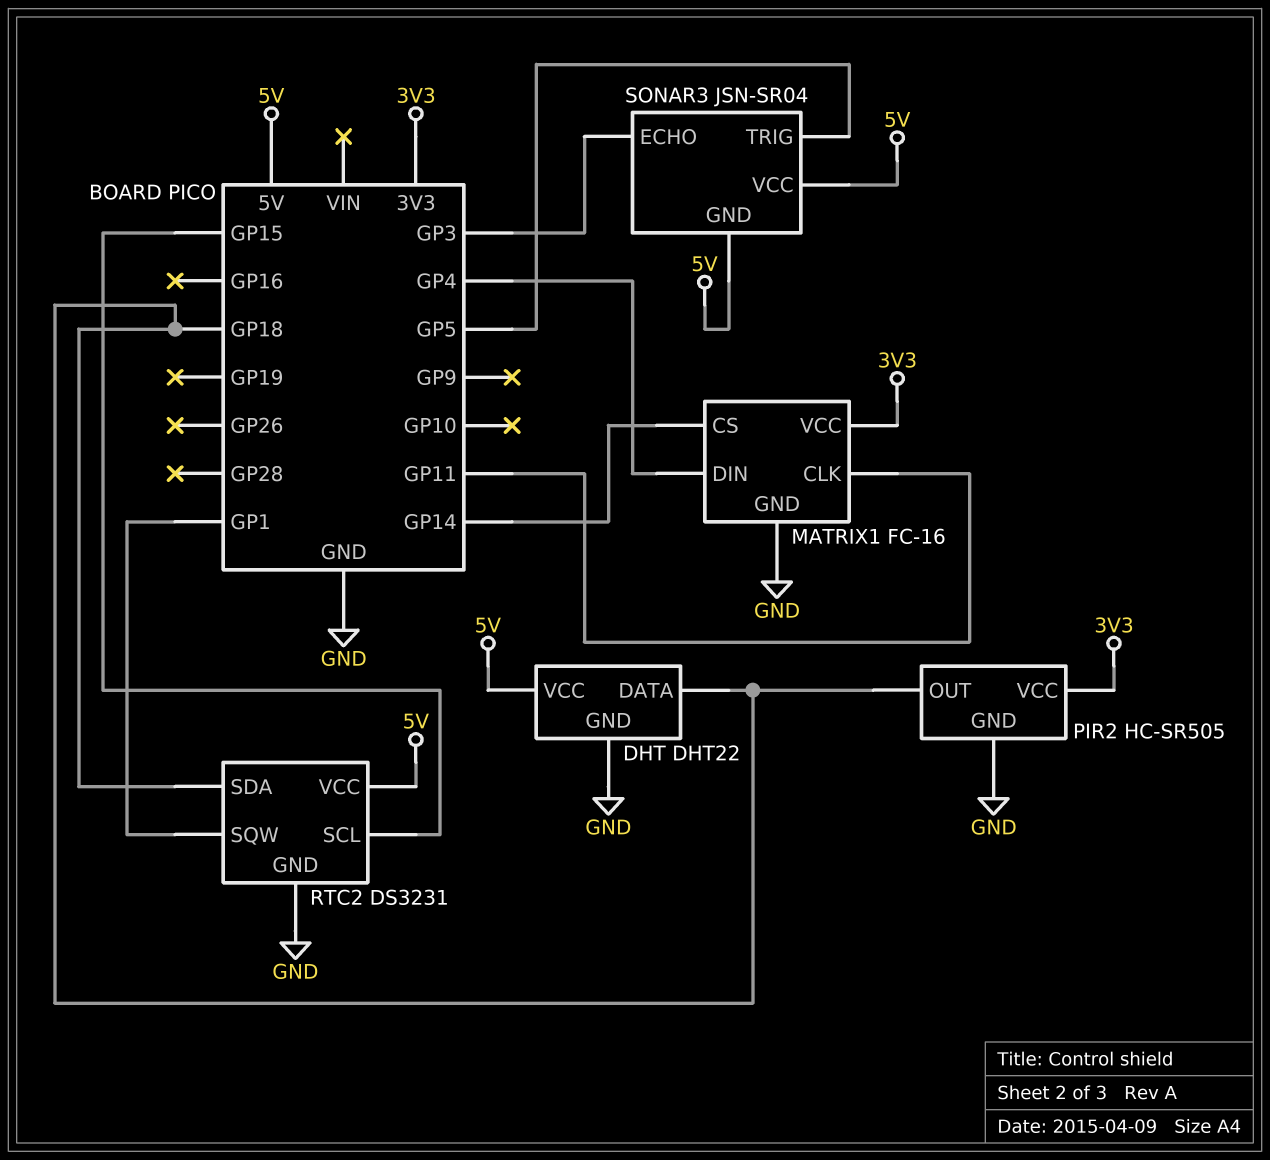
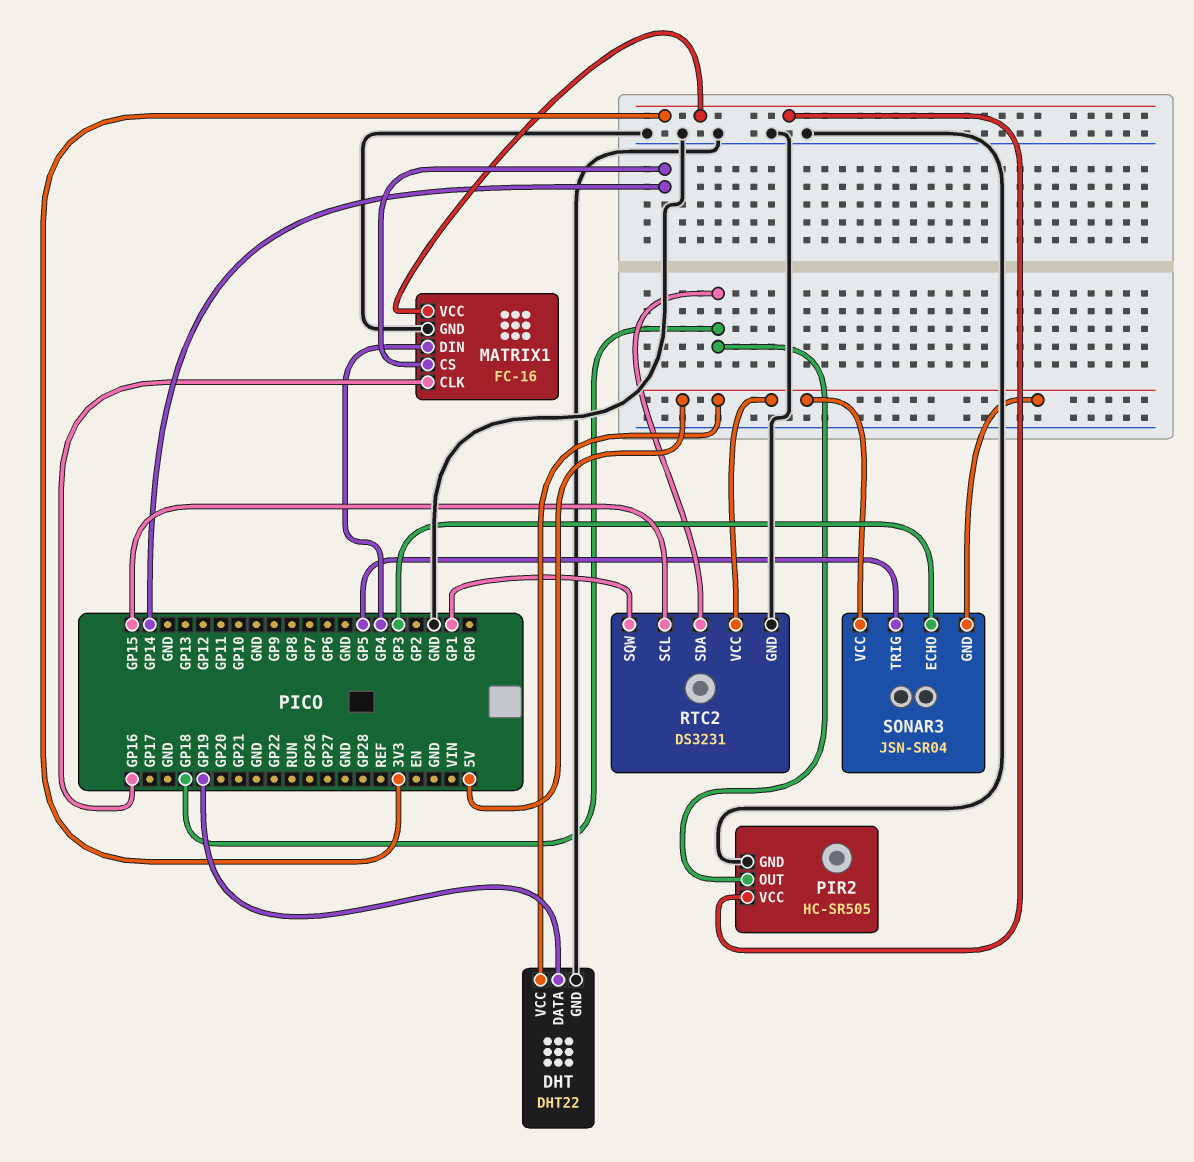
DHT pin DATA: GP18 -> GP19
MATRIX1 pin CLK: GP11 -> GP16

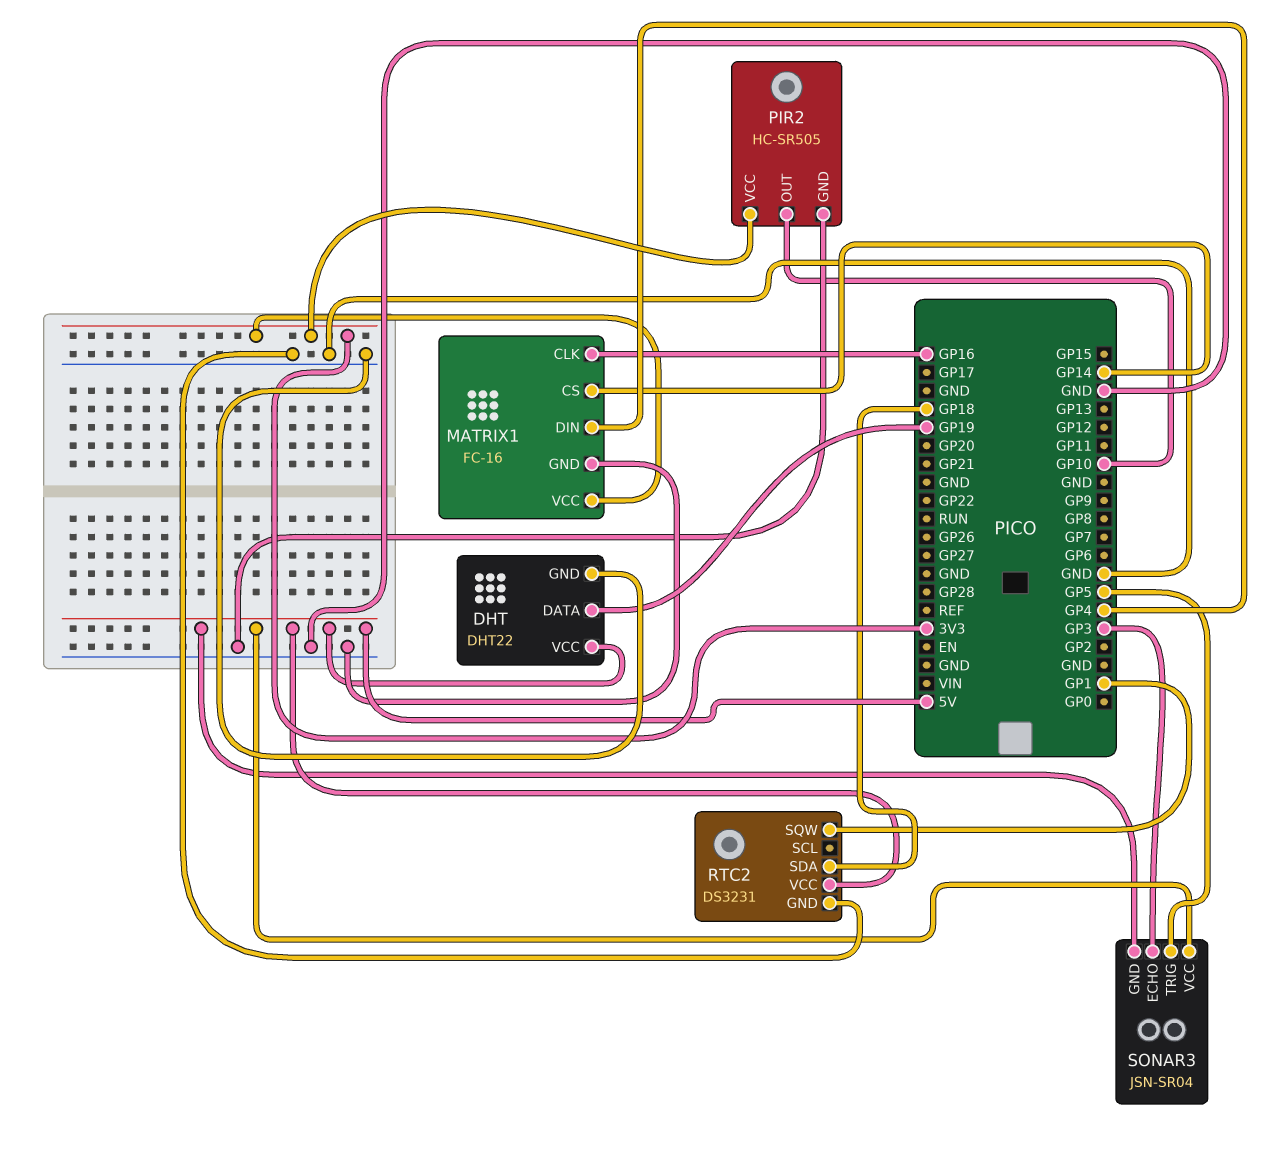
PIR2 pin OUT: GP18 -> GP10
RTC2 pin SCL: GP15 -> none

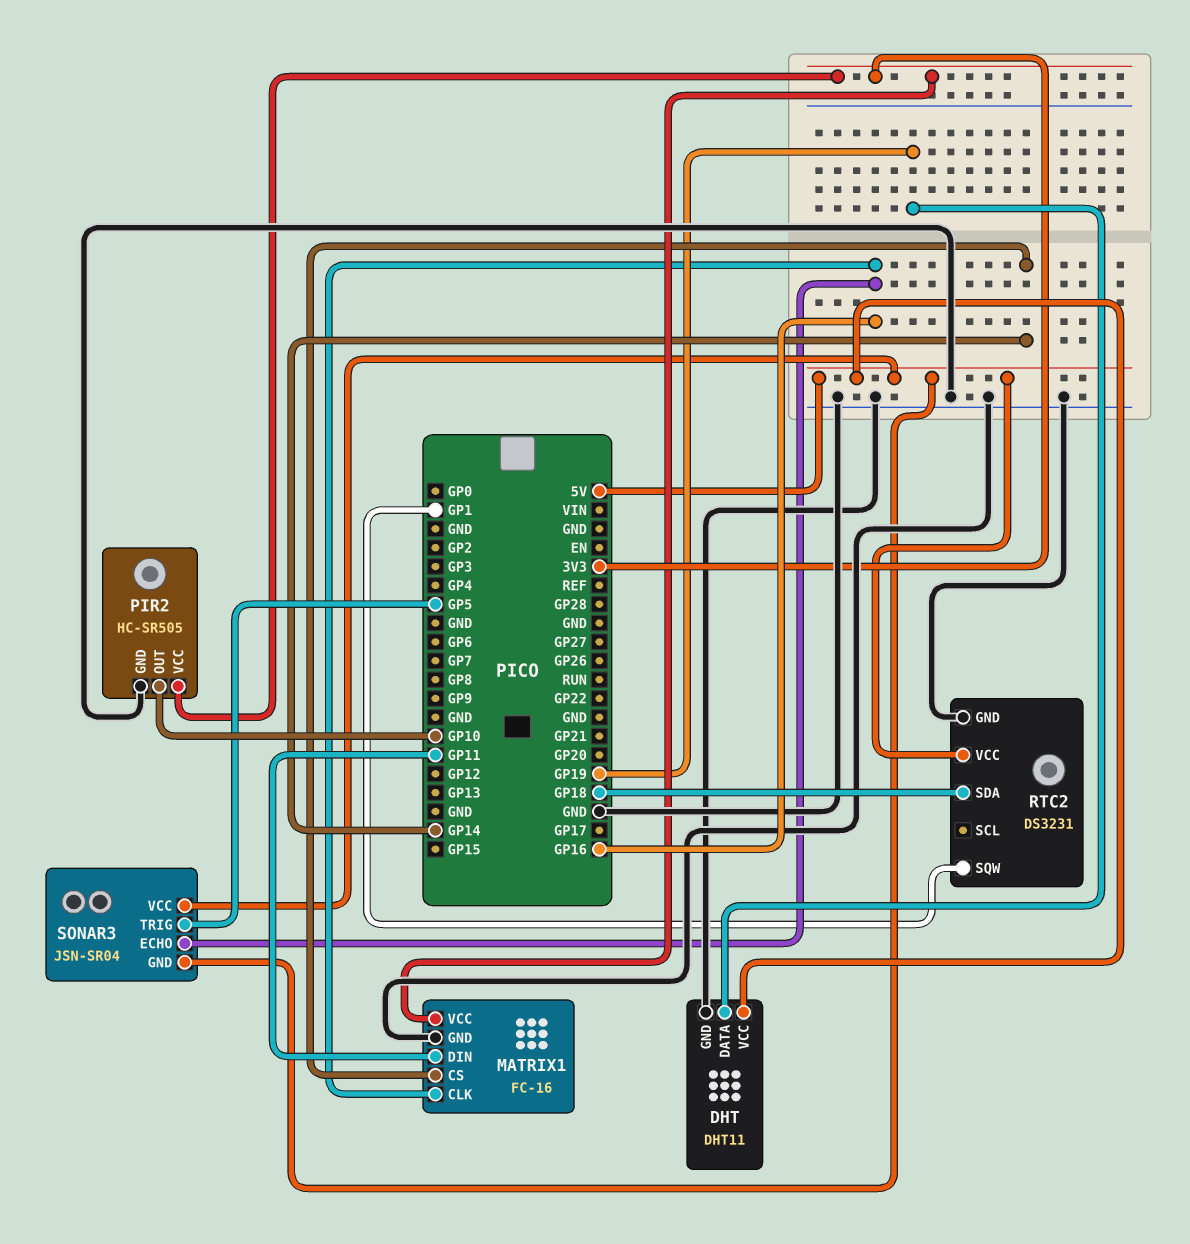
DHT: DHT22 -> DHT11
MATRIX1 pin DIN: GP4 -> GP11
SONAR3 pin ECHO: GP3 -> GP16

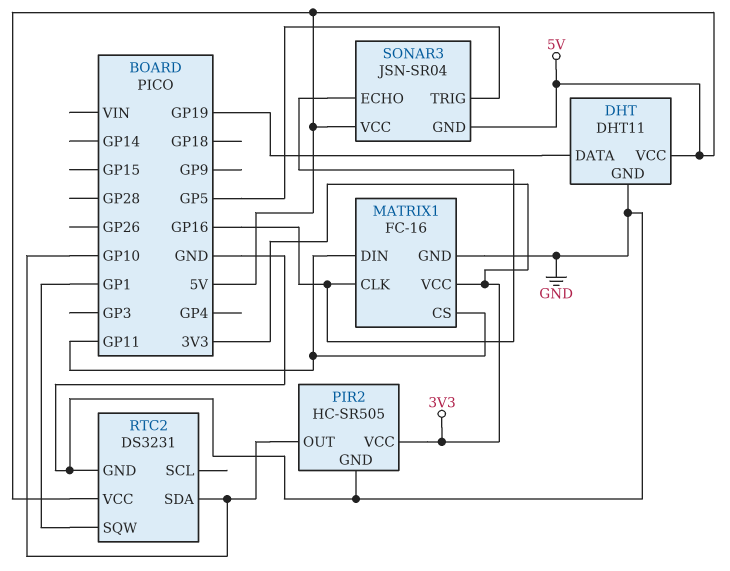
MATRIX1 pin CS: GP14 -> GP11
RTC2 pin SDA: GP18 -> GP10

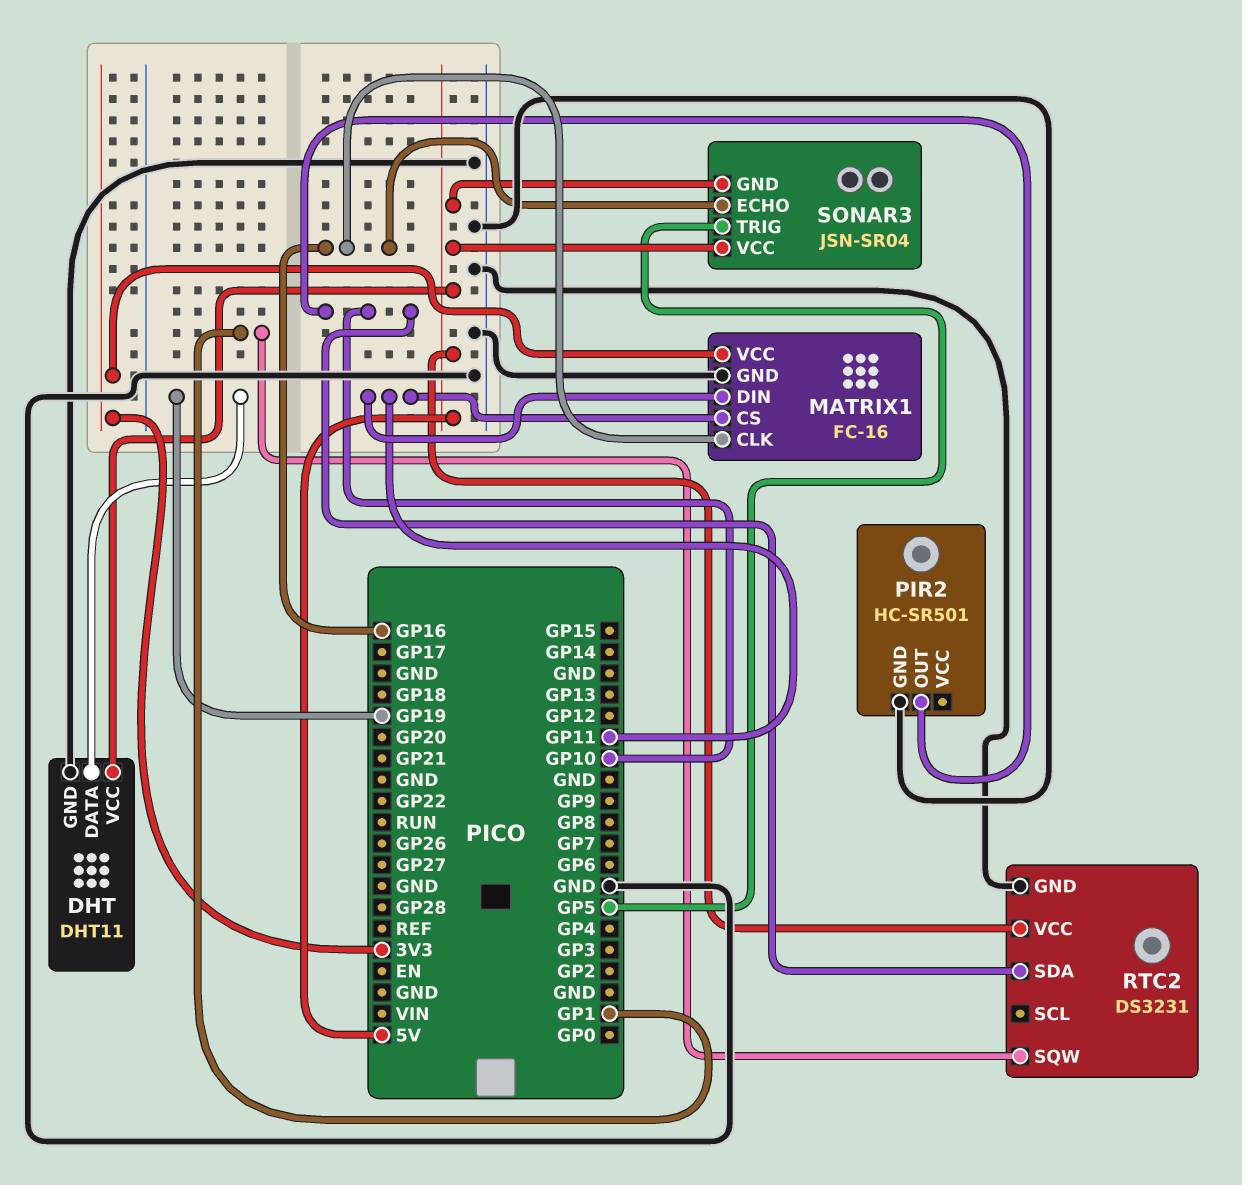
PIR2: HC-SR505 -> HC-SR501
PIR2 pin VCC: 3V3 -> none

